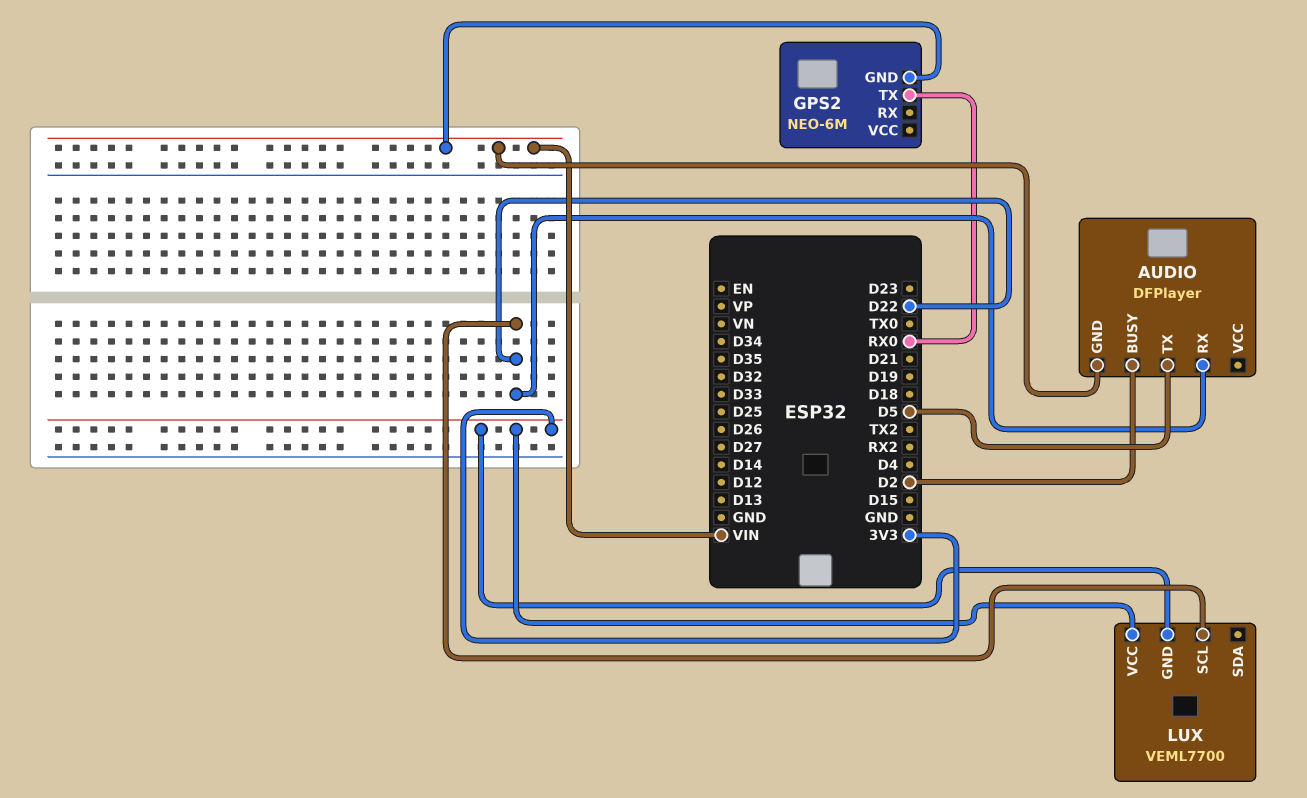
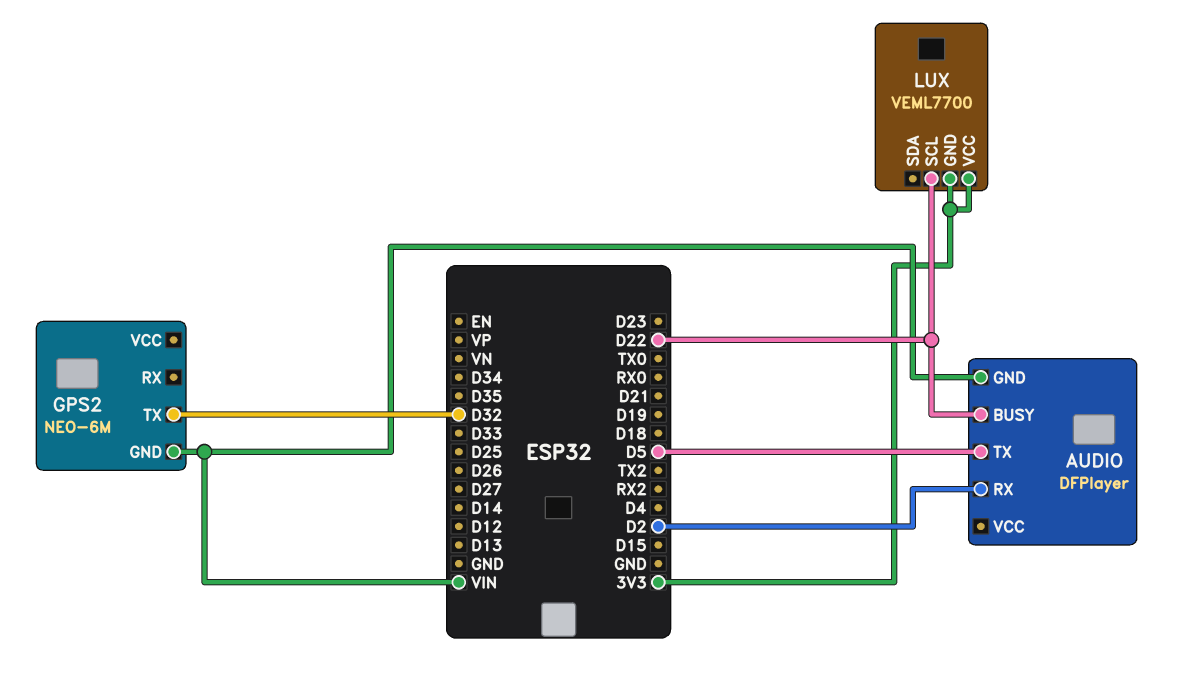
AUDIO pin BUSY: D2 -> D22
AUDIO pin RX: D22 -> D2
GPS2 pin TX: RX0 -> D32

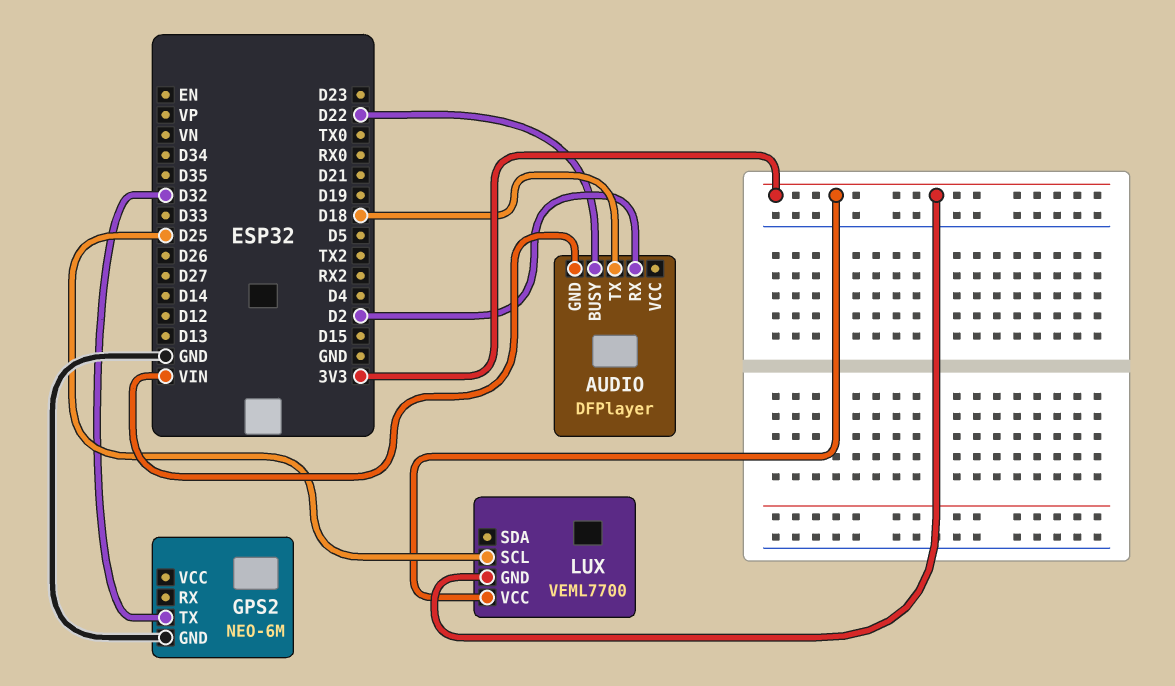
AUDIO pin TX: D5 -> D18
GPS2 pin GND: VIN -> GND
LUX pin SCL: D22 -> D25

